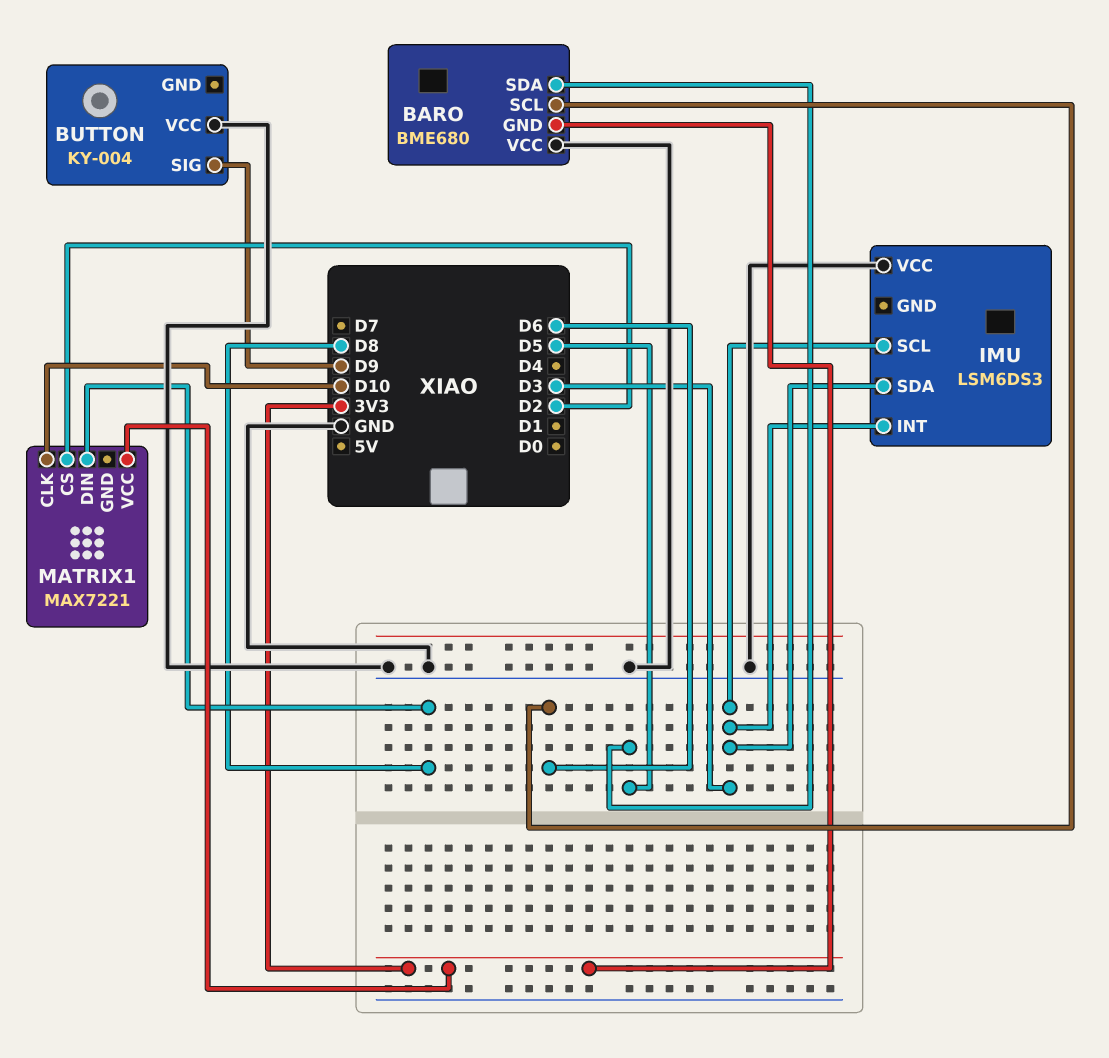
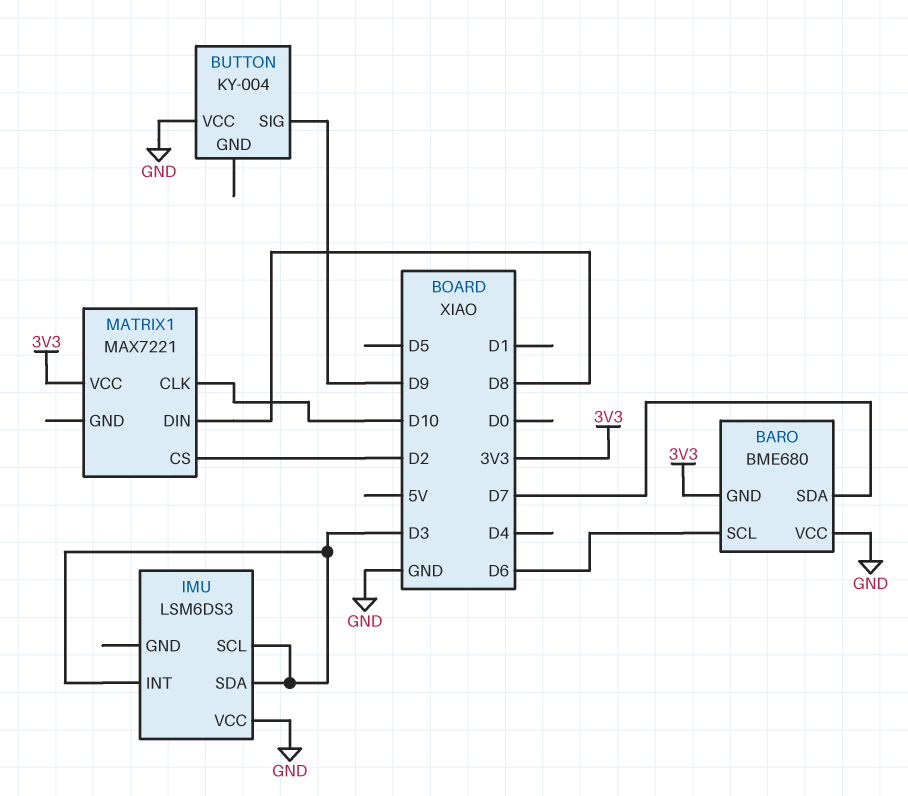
BARO pin SDA: D5 -> D7

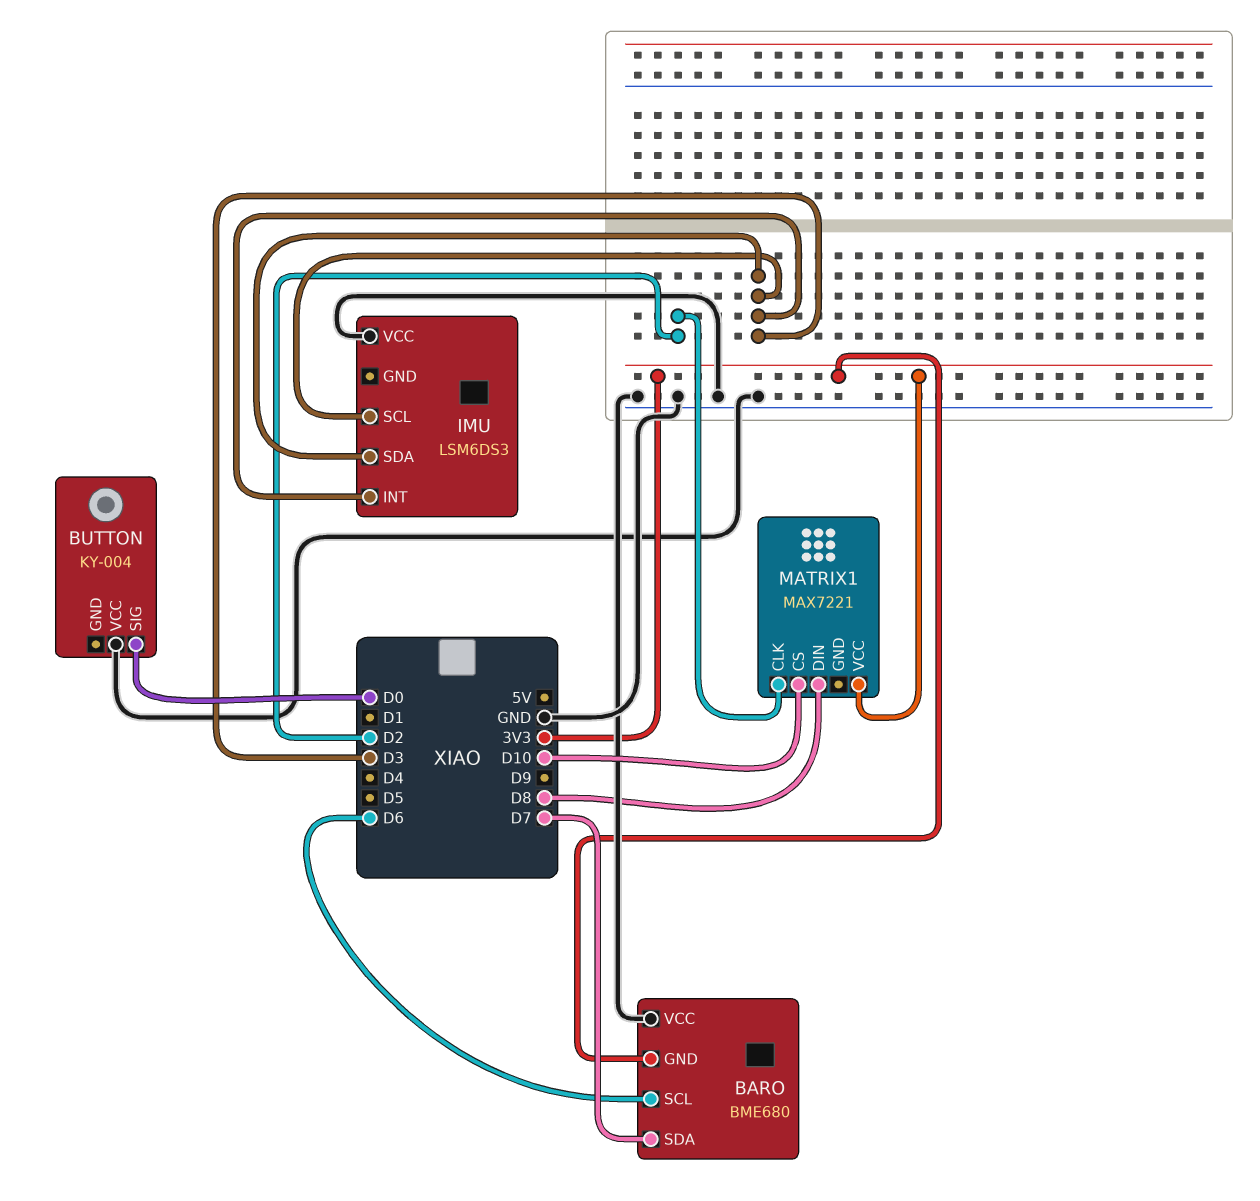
BUTTON pin SIG: D9 -> D0
MATRIX1 pin CLK: D10 -> D2
MATRIX1 pin CS: D2 -> D10

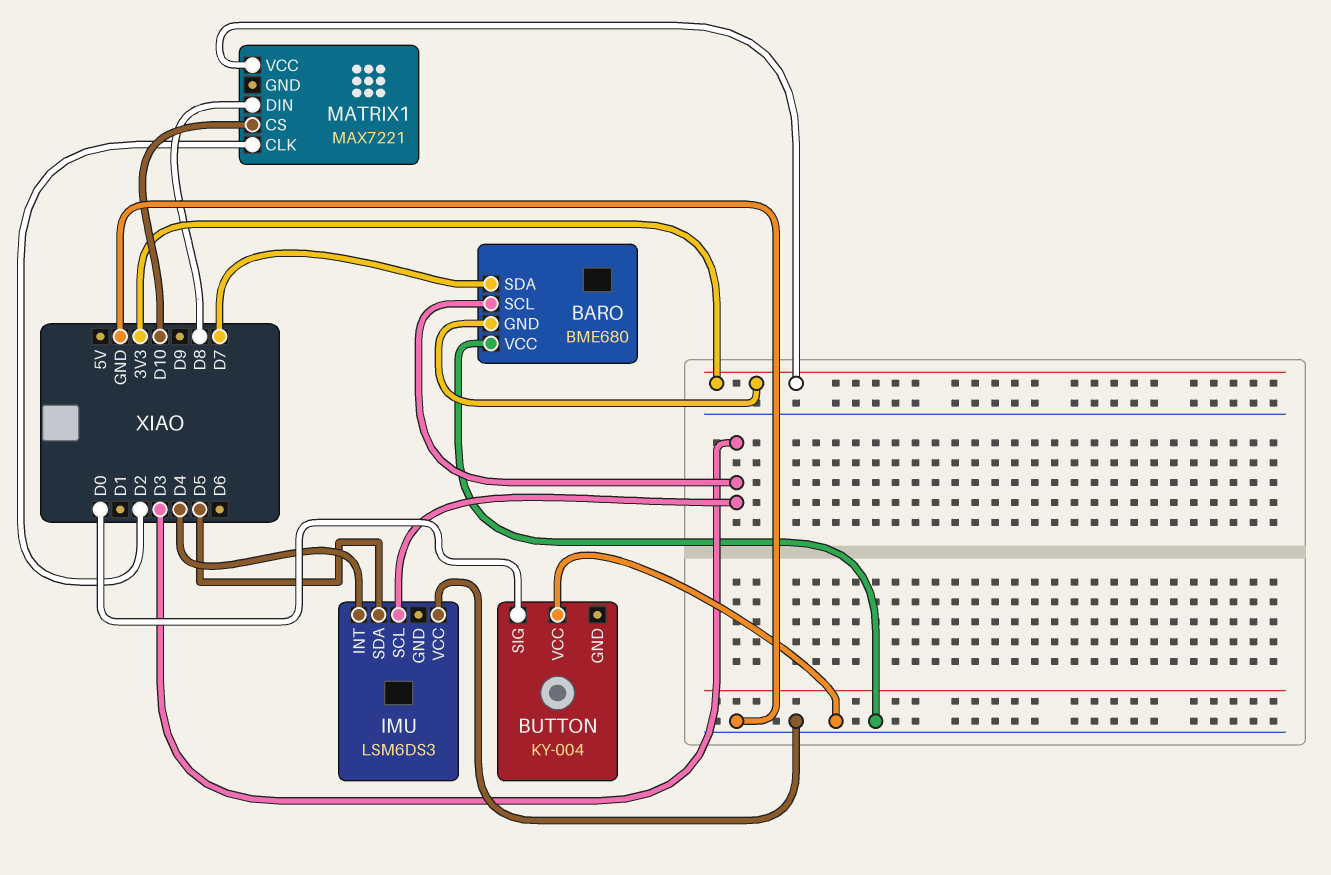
BARO pin SCL: D6 -> D3
IMU pin INT: D3 -> D4
IMU pin SDA: D3 -> D5

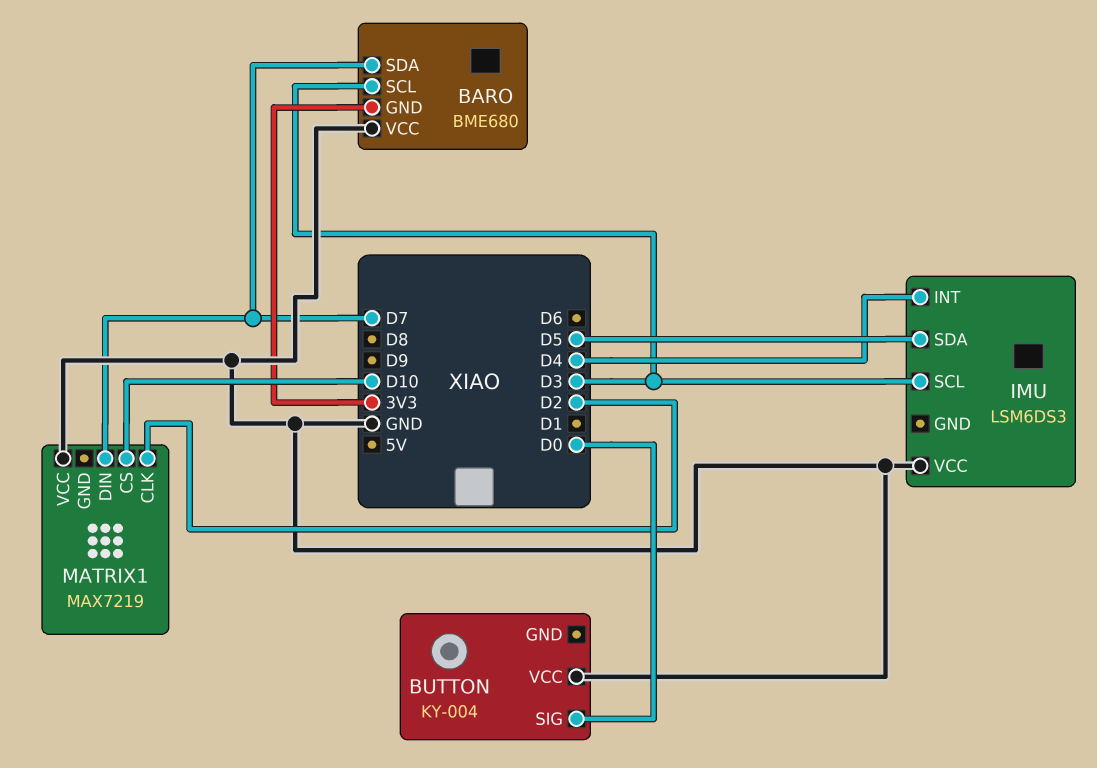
MATRIX1: MAX7221 -> MAX7219
MATRIX1 pin DIN: D8 -> D7
MATRIX1 pin VCC: 3V3 -> GND

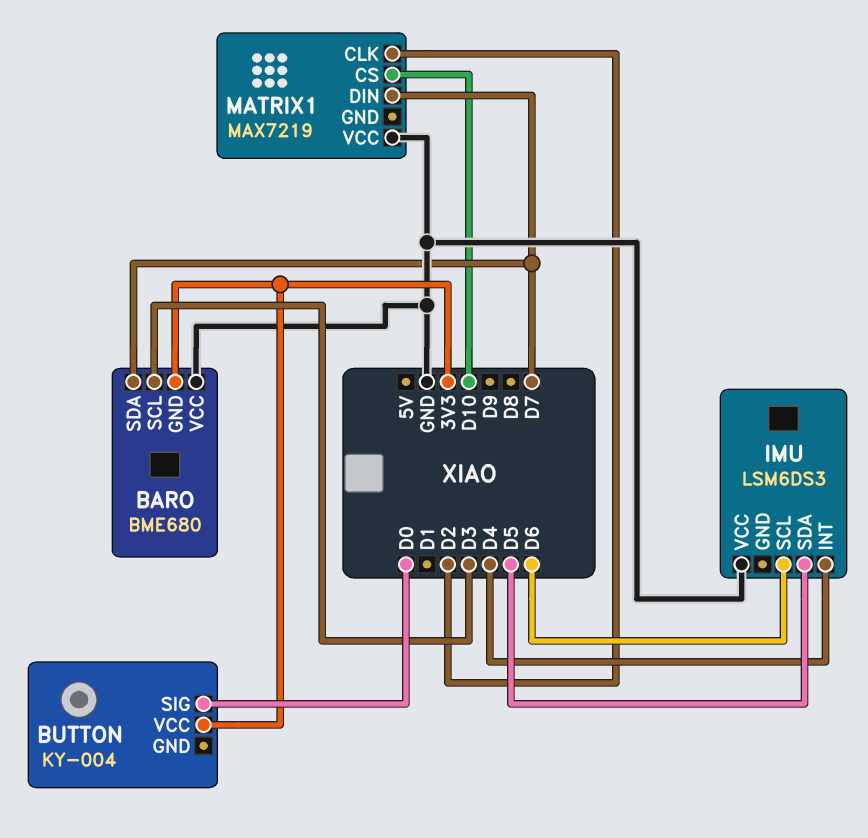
BUTTON pin VCC: GND -> 3V3
IMU pin SCL: D3 -> D6

